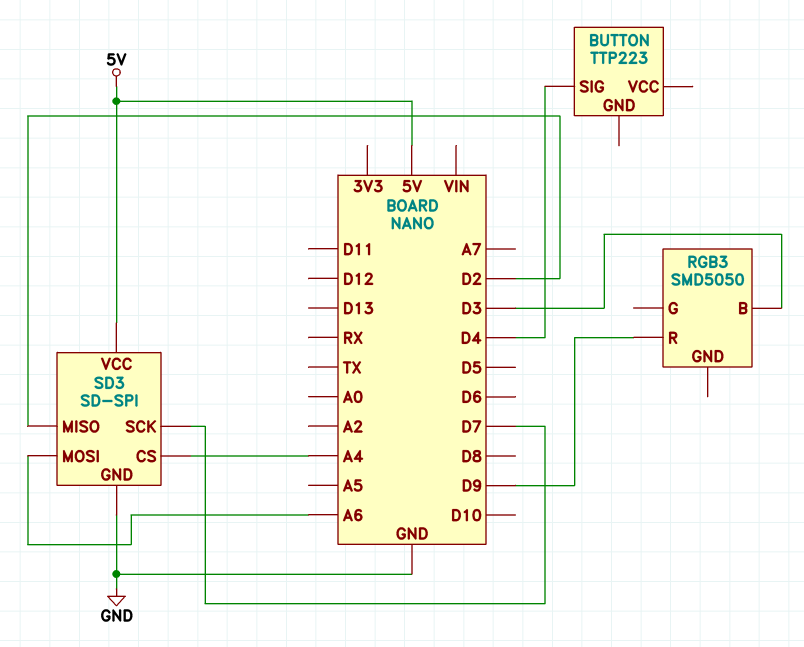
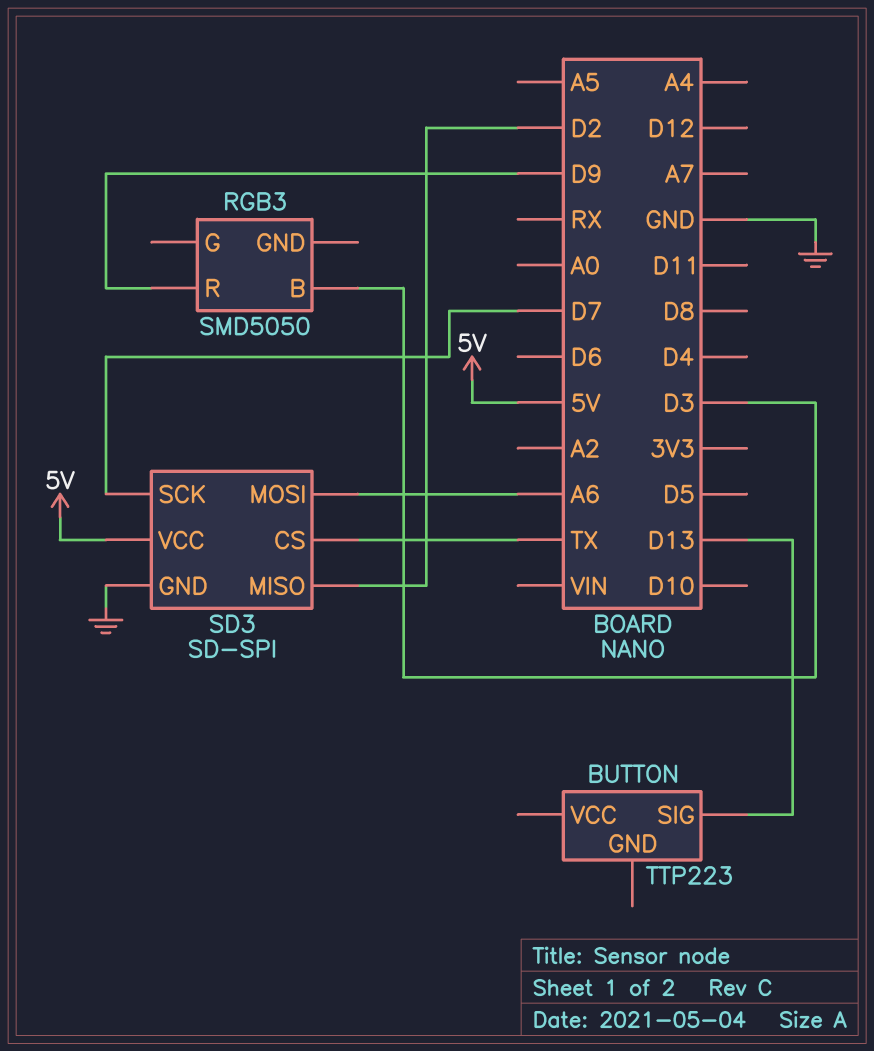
BUTTON pin SIG: D4 -> D13
SD3 pin CS: A4 -> TX

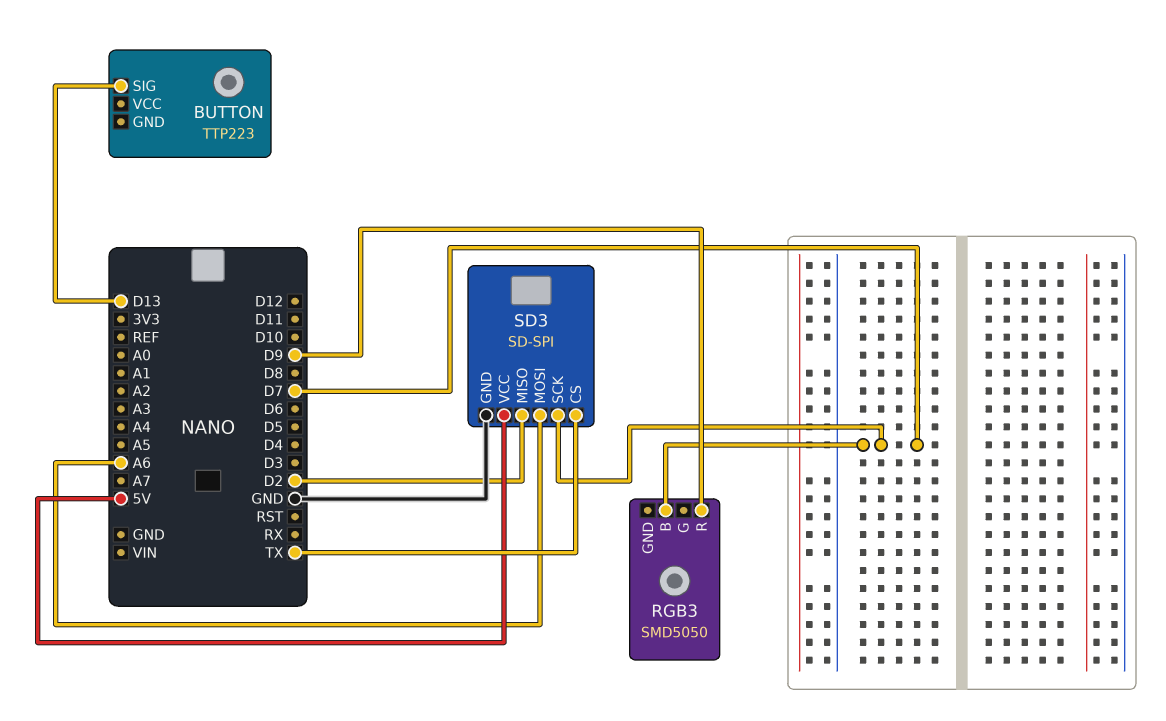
RGB3 pin B: D3 -> D7

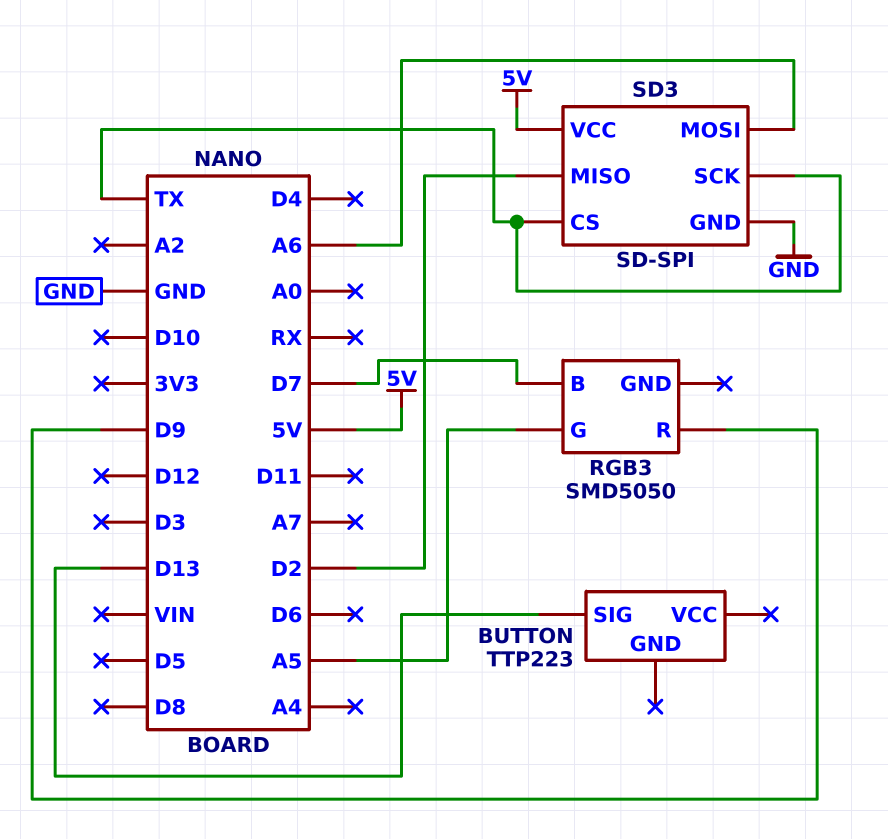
RGB3 pin G: none -> A5
SD3 pin SCK: D7 -> TX

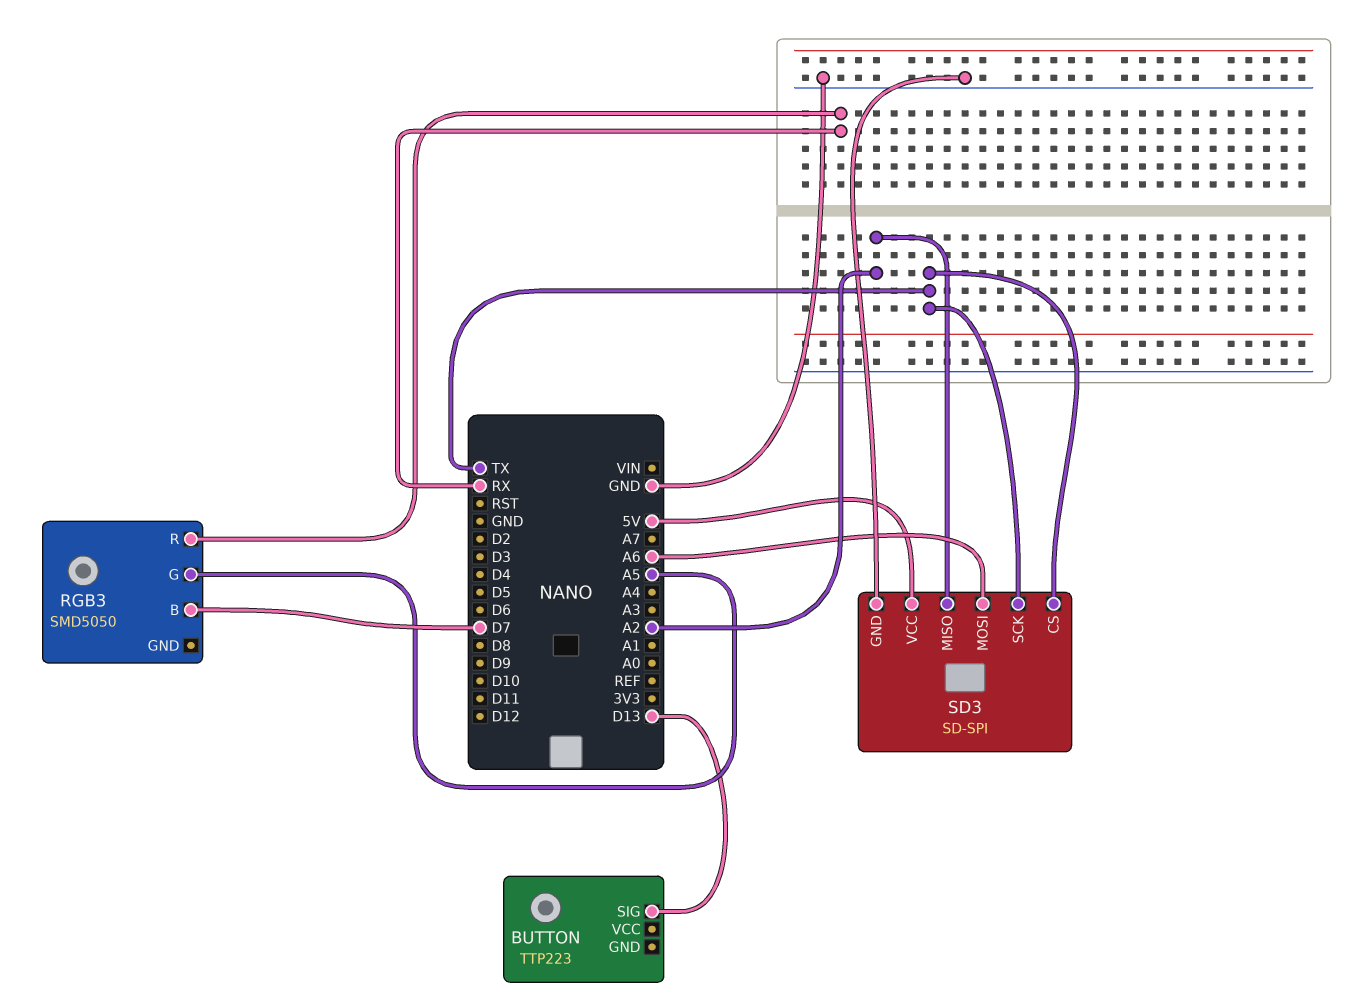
RGB3 pin R: D9 -> RX
SD3 pin MISO: D2 -> A2

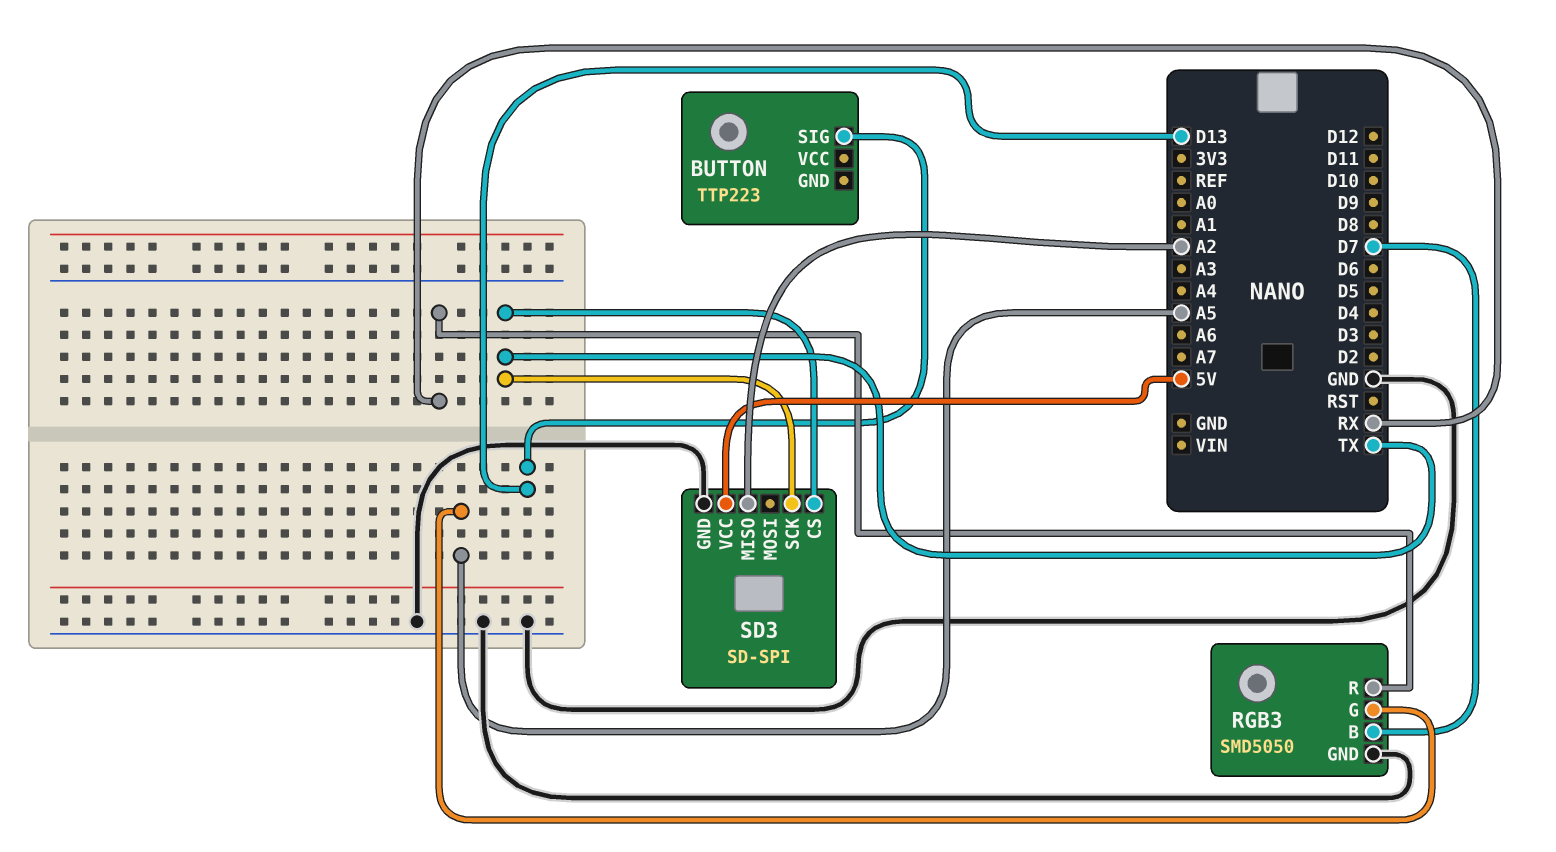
RGB3 pin GND: none -> GND
SD3 pin MOSI: A6 -> none

